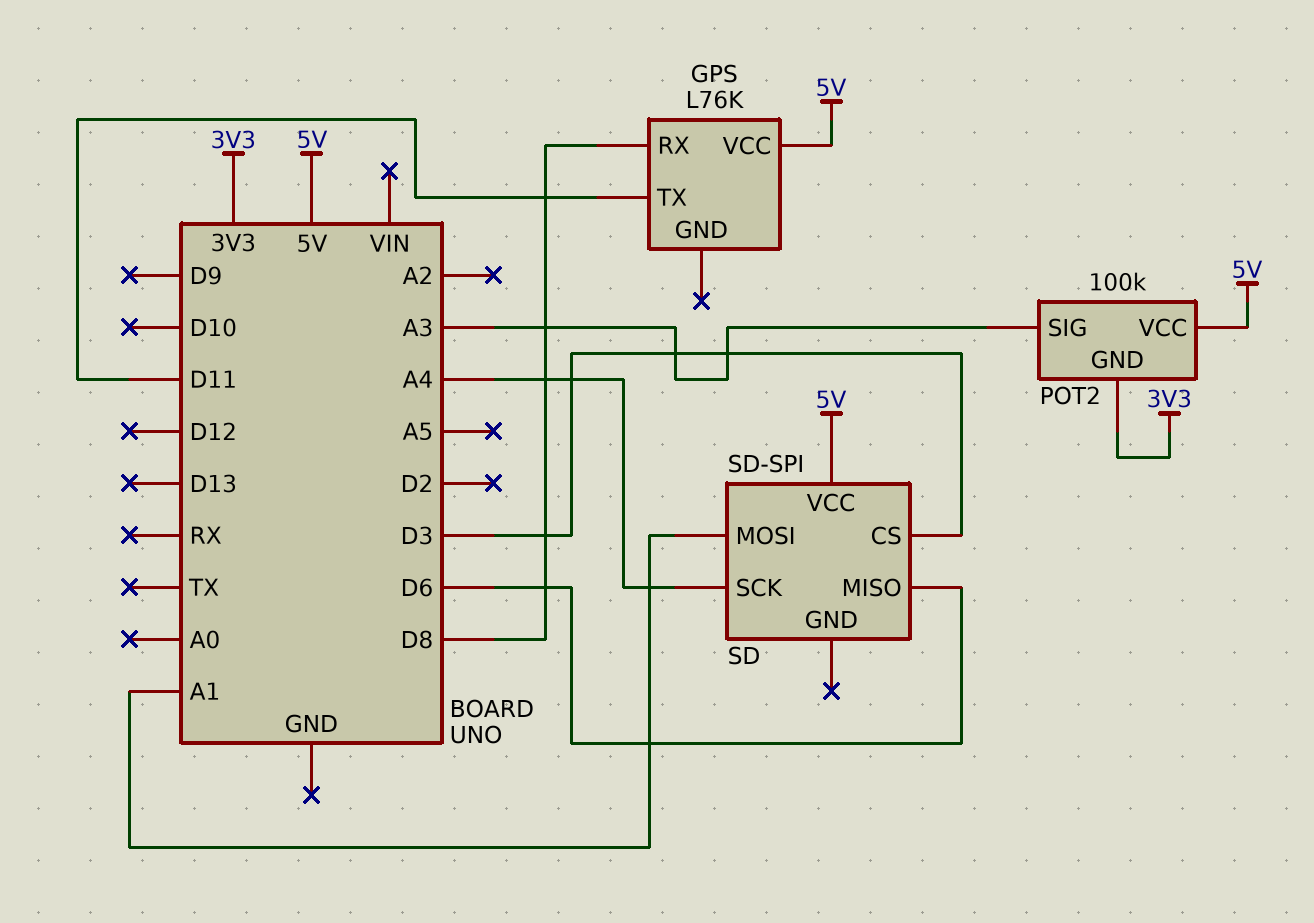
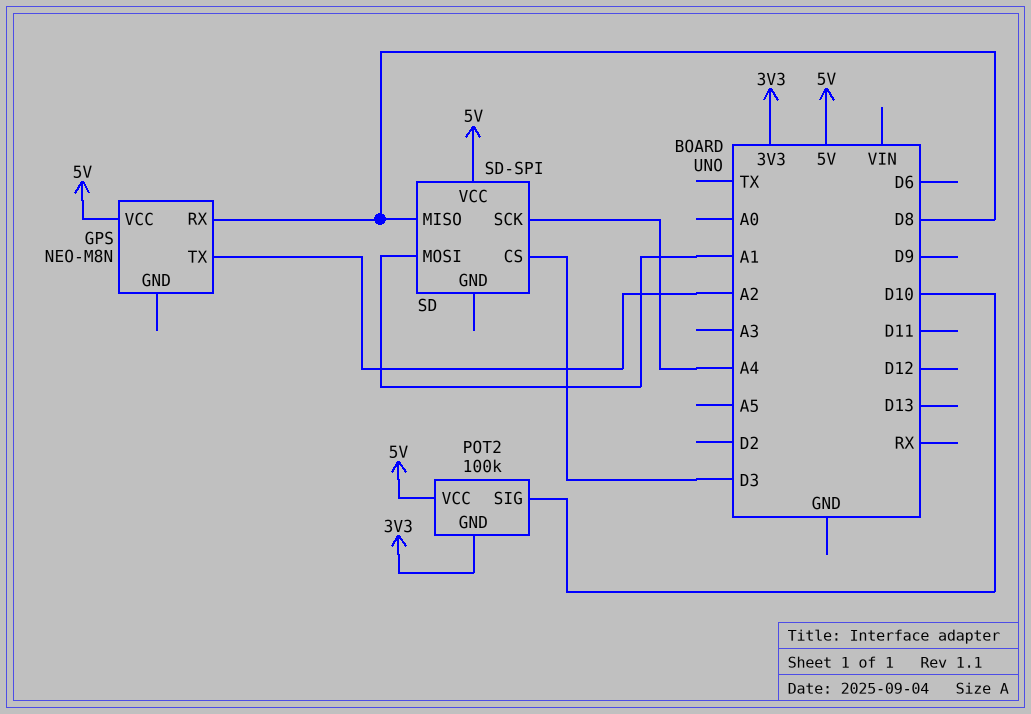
GPS: L76K -> NEO-M8N
GPS pin TX: D11 -> A2
POT2 pin SIG: A3 -> D10
SD pin MISO: D6 -> D8

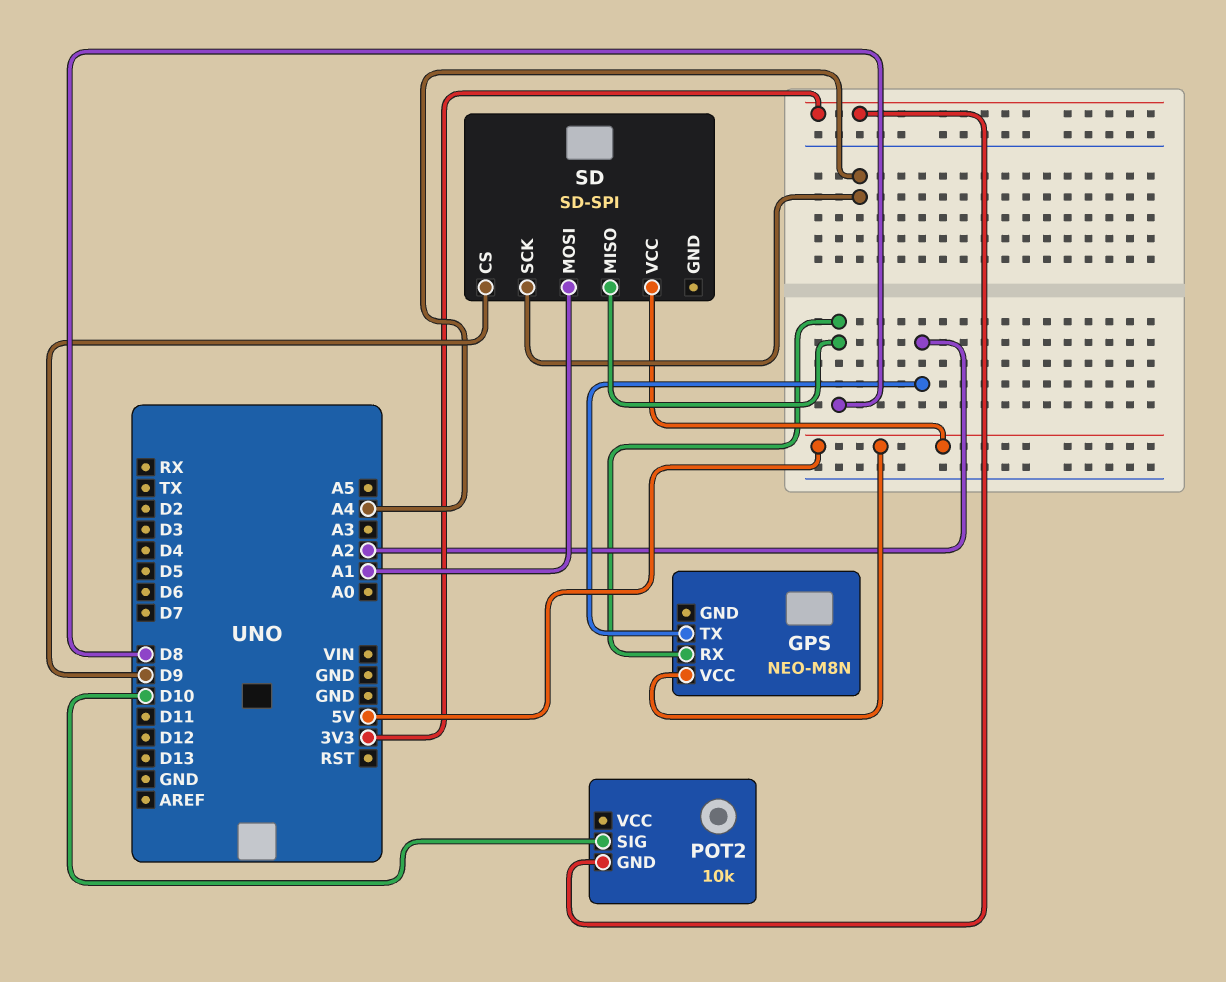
POT2: 100k -> 10k
POT2 pin VCC: 5V -> none
SD pin CS: D3 -> D9

